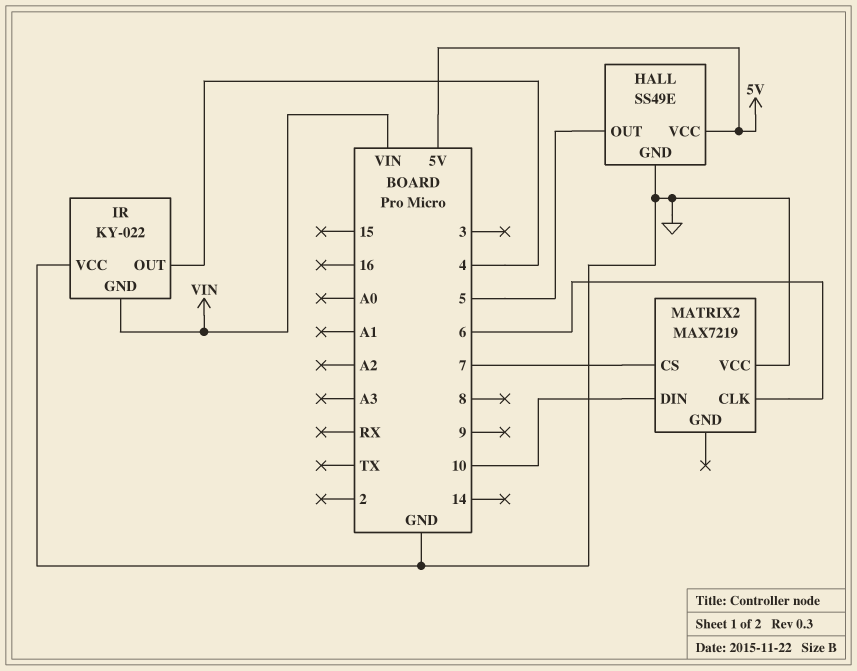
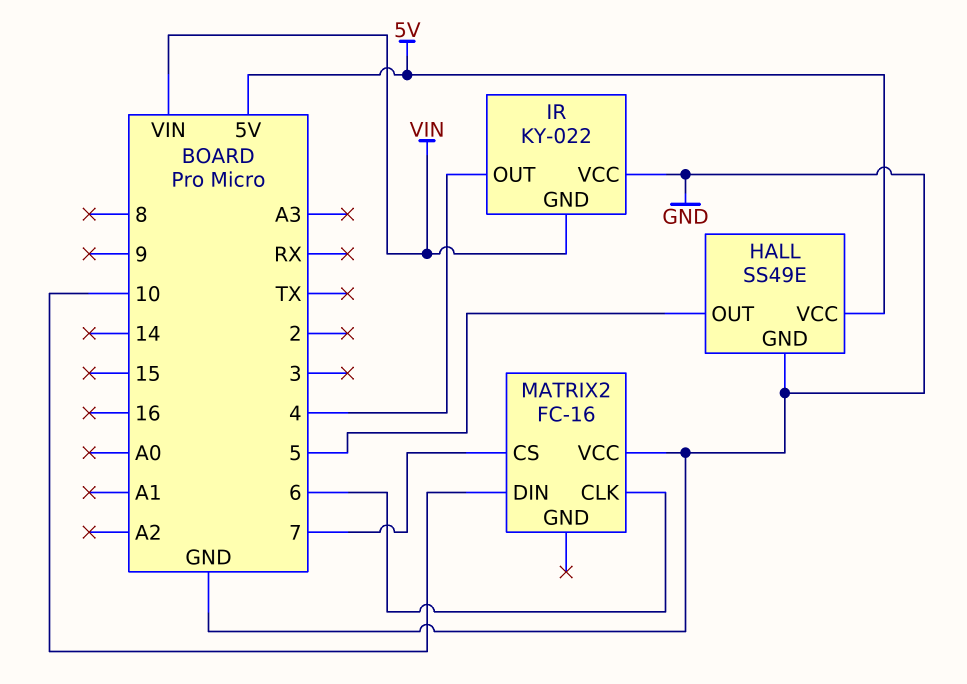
MATRIX2: MAX7219 -> FC-16

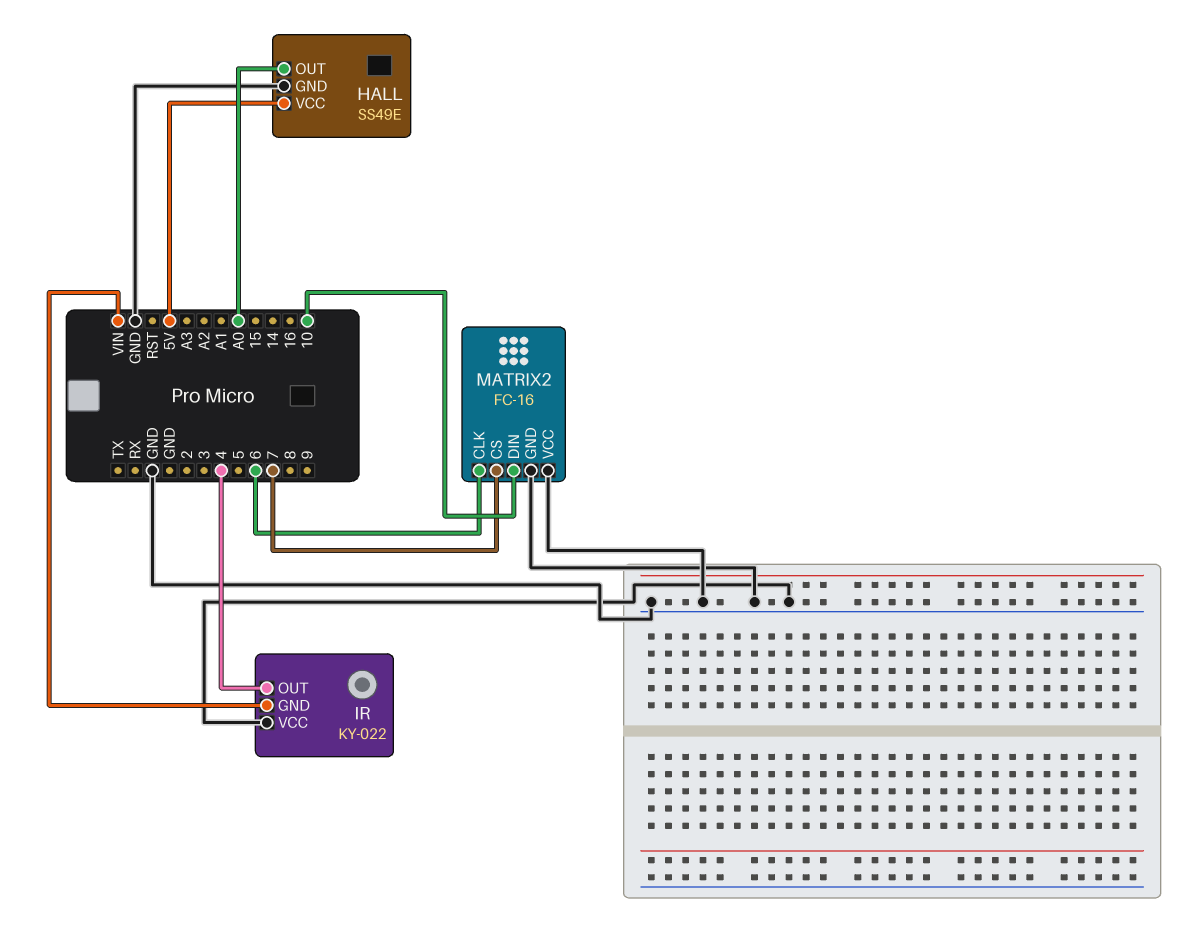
HALL pin OUT: 5 -> A0
MATRIX2 pin GND: none -> GND

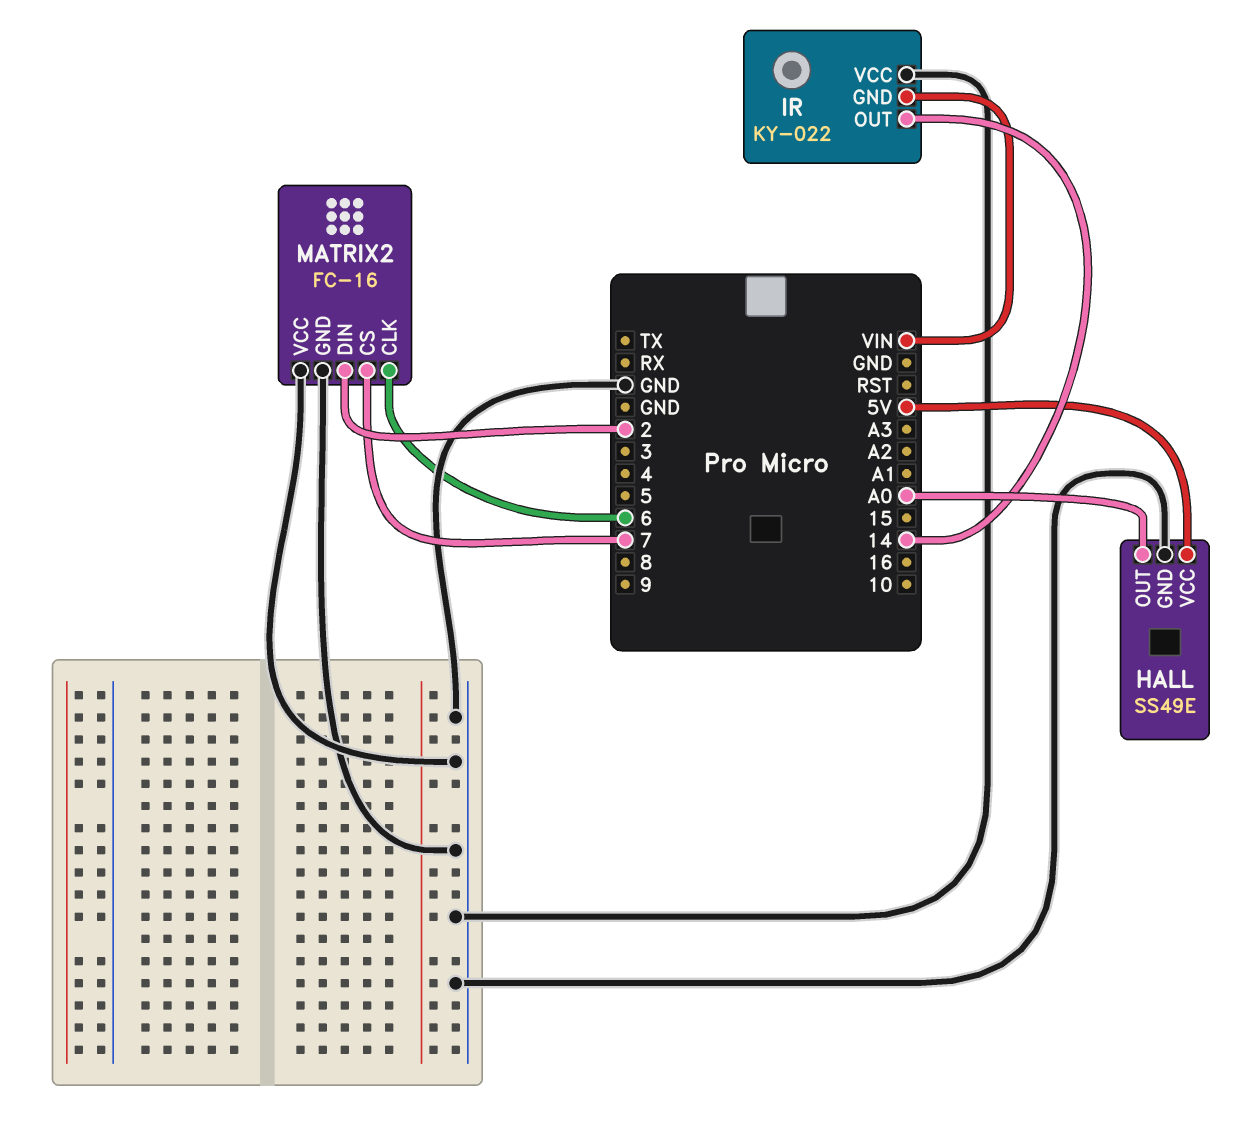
IR pin OUT: 4 -> 14
MATRIX2 pin DIN: 10 -> 2

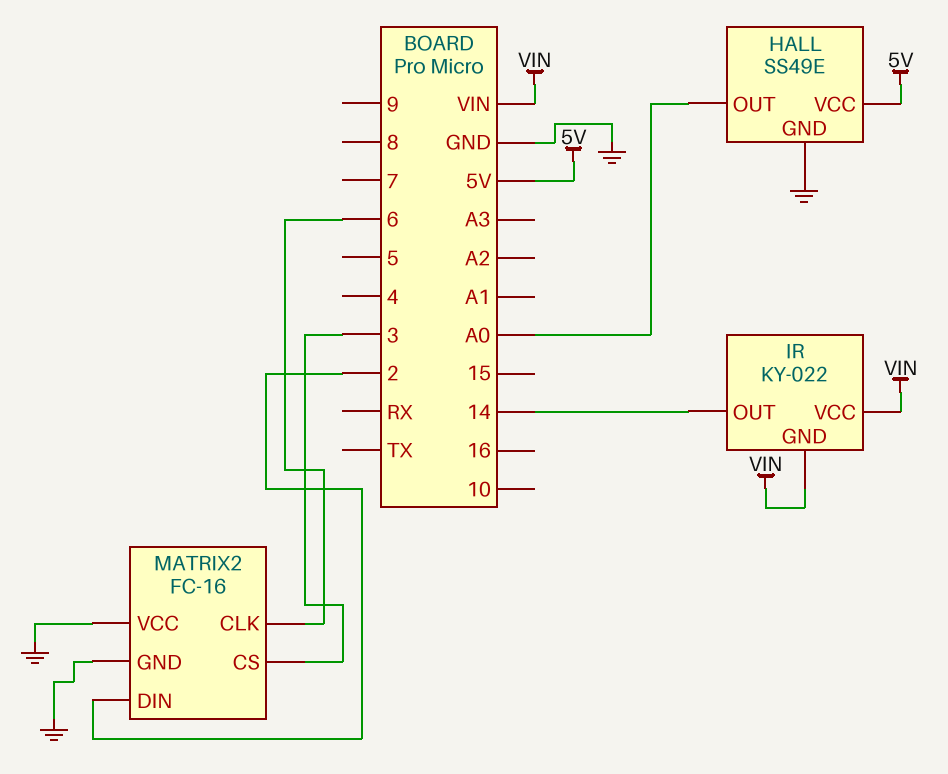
IR pin VCC: GND -> VIN
MATRIX2 pin CS: 7 -> 3

